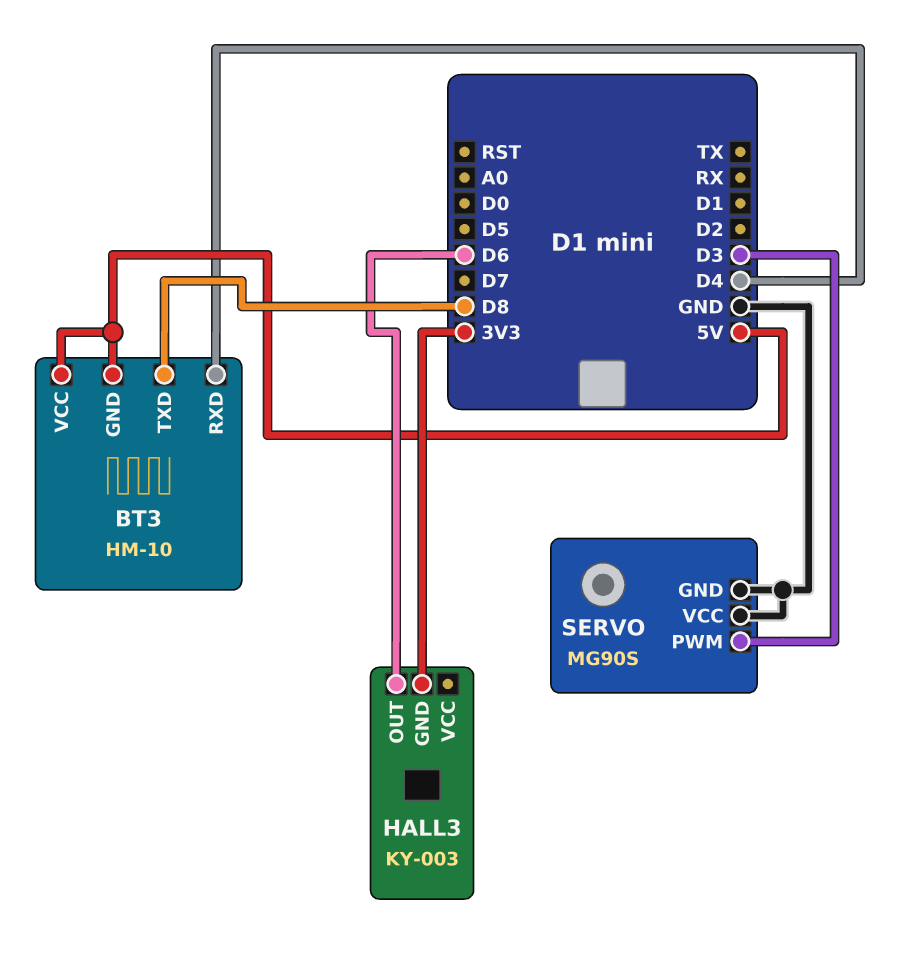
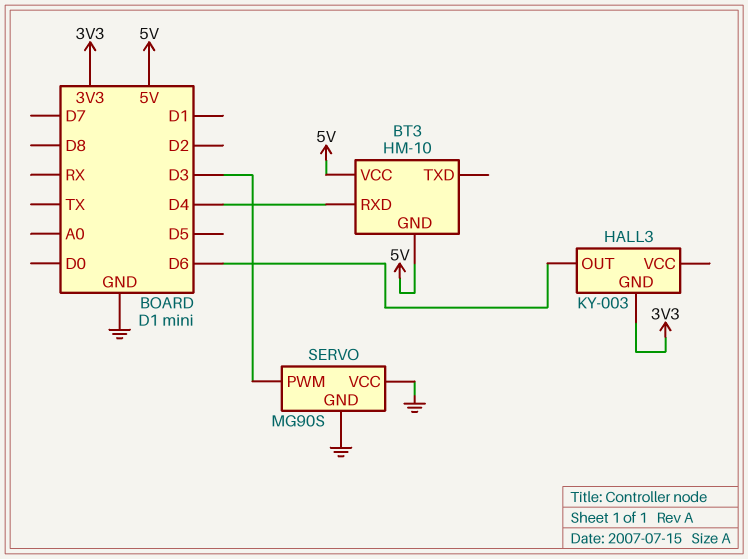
BT3 pin TXD: D8 -> none

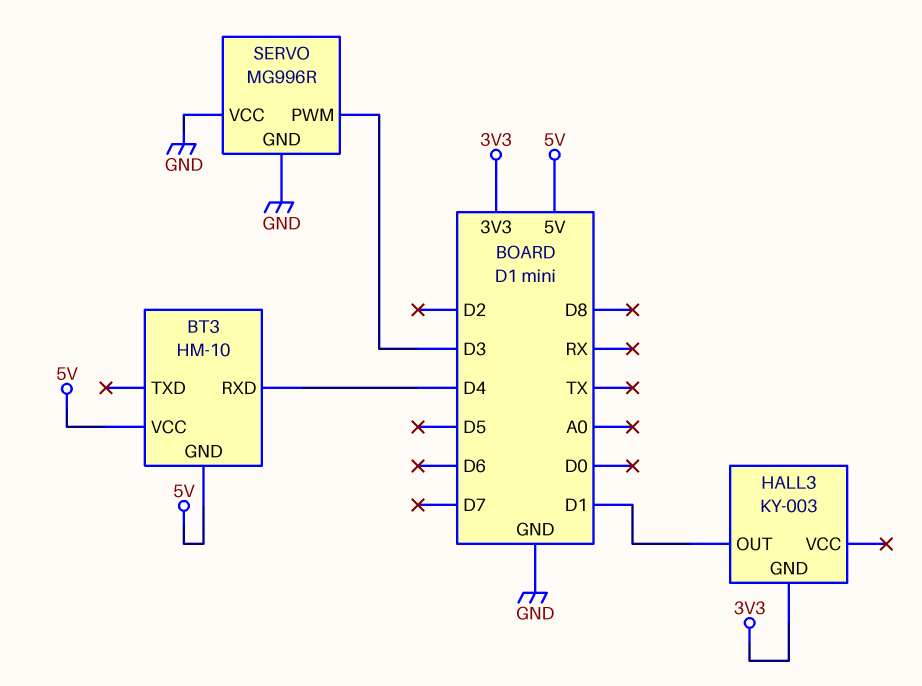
HALL3 pin OUT: D6 -> D1
SERVO: MG90S -> MG996R

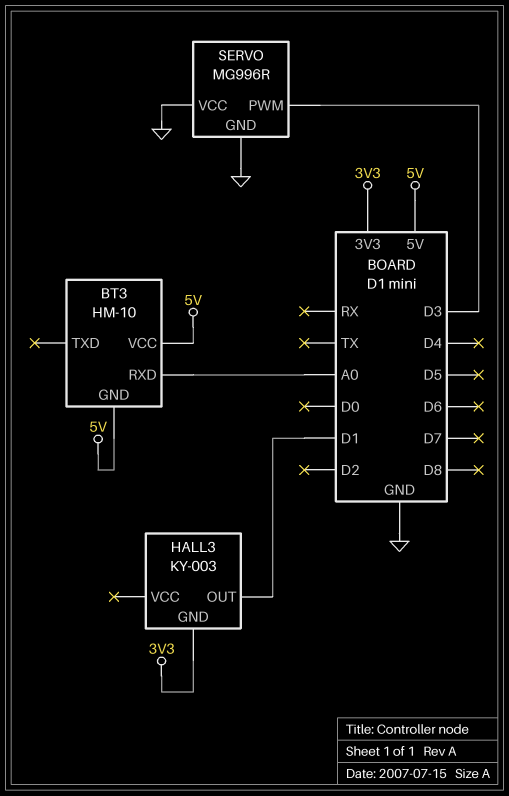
BT3 pin RXD: D4 -> A0

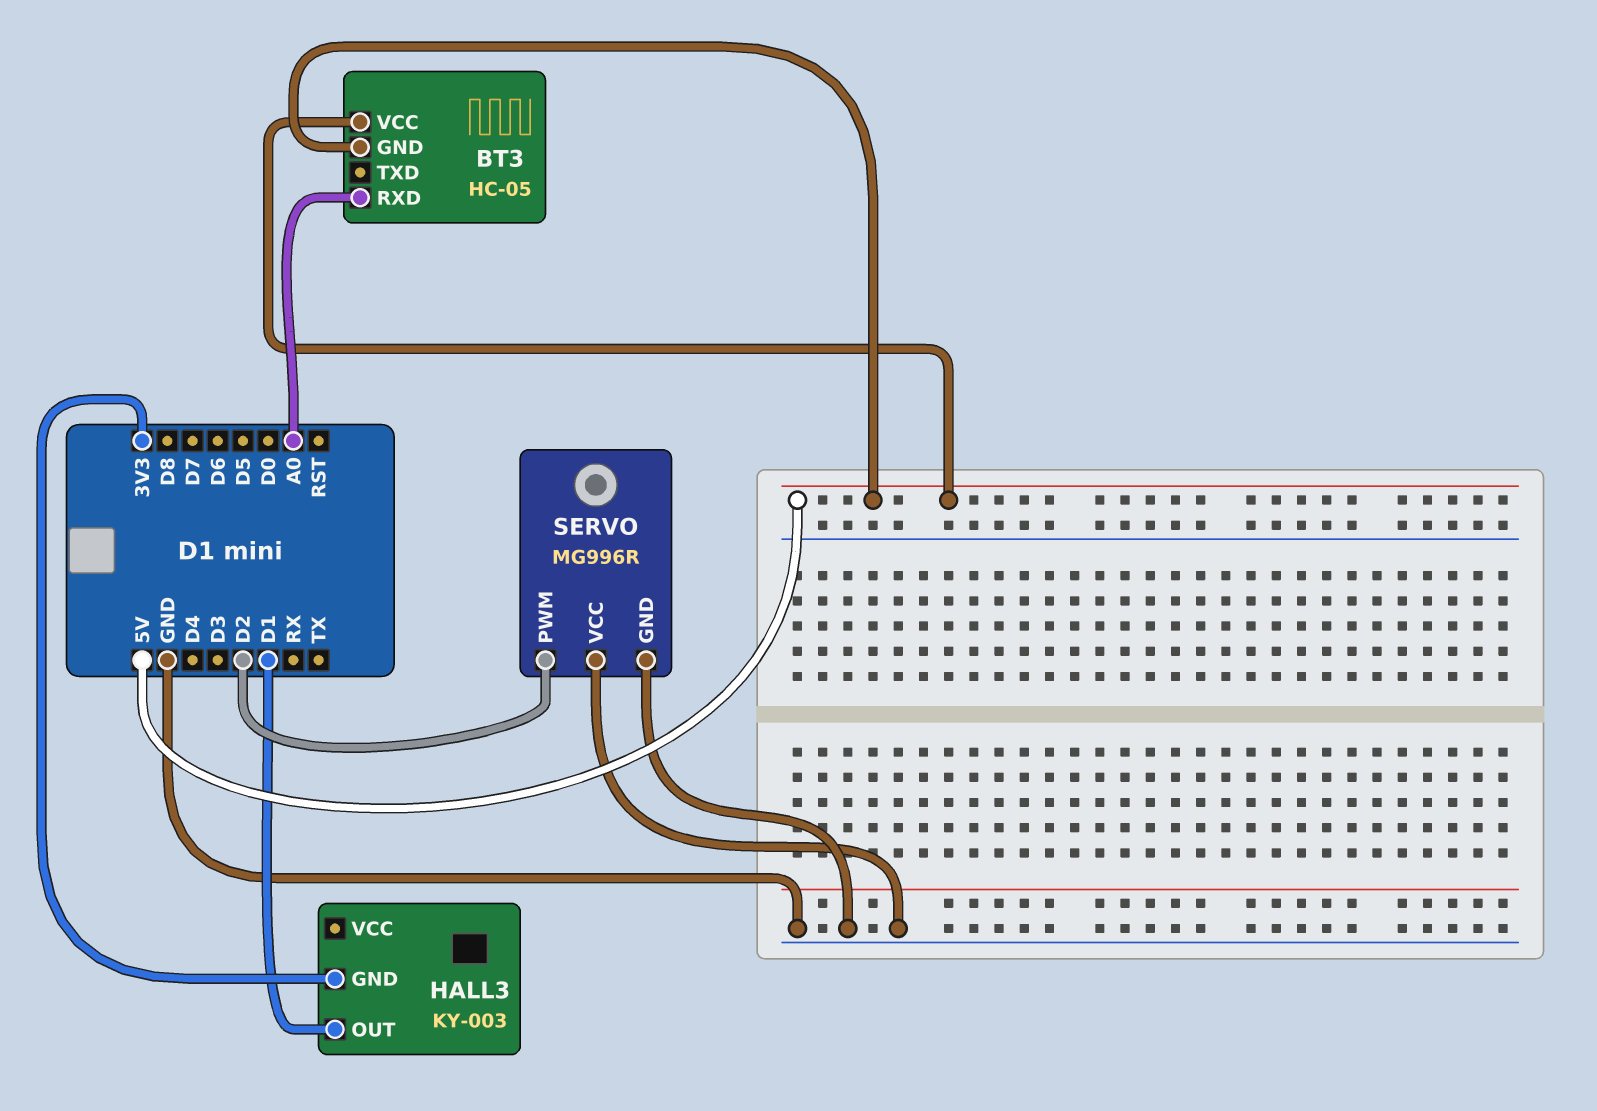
BT3: HM-10 -> HC-05
SERVO pin PWM: D3 -> D2

